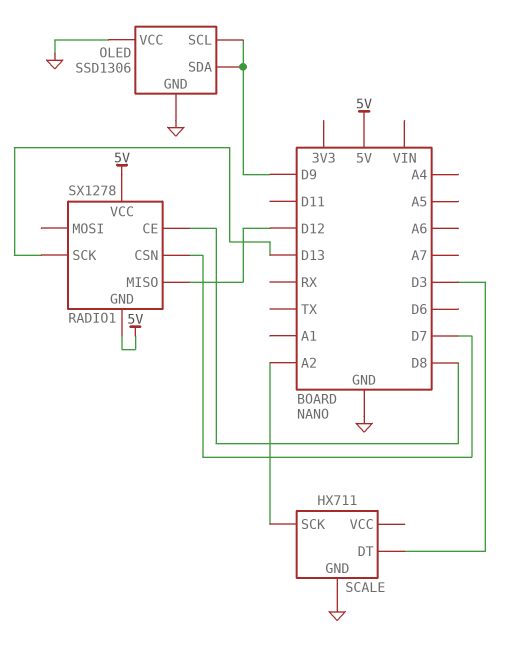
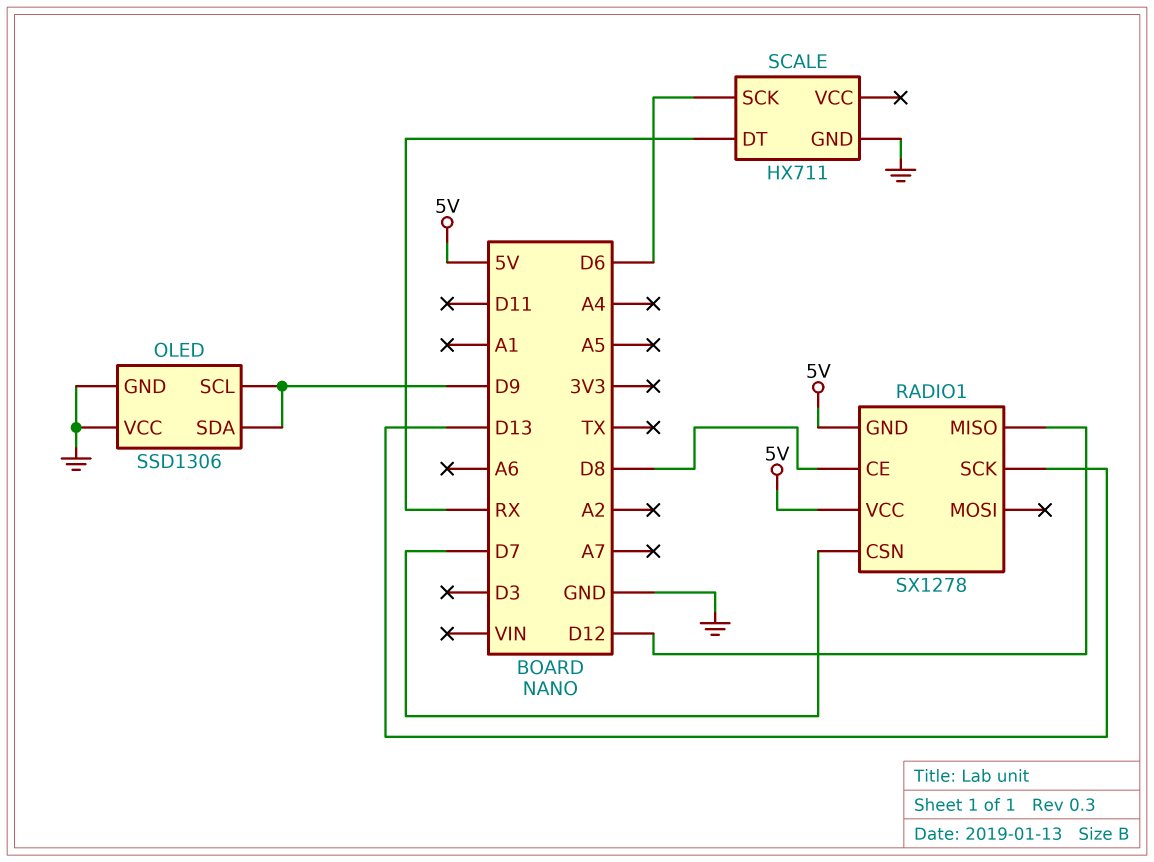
SCALE pin DT: D3 -> RX
SCALE pin SCK: A2 -> D6

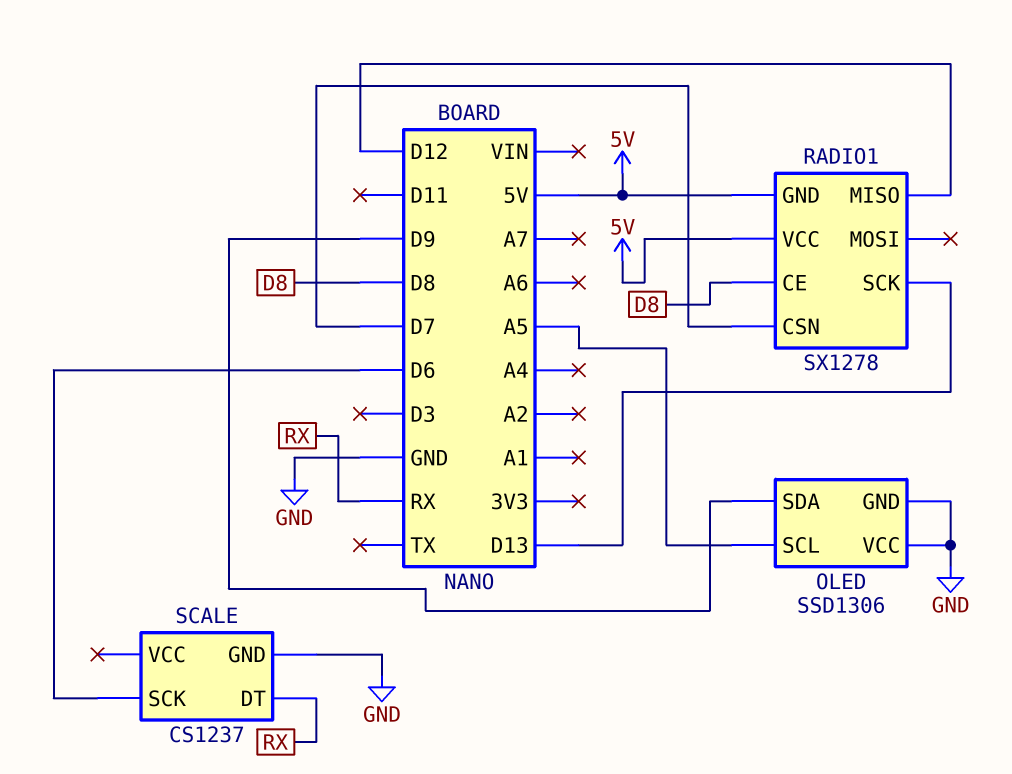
OLED pin SCL: D9 -> A5
SCALE: HX711 -> CS1237

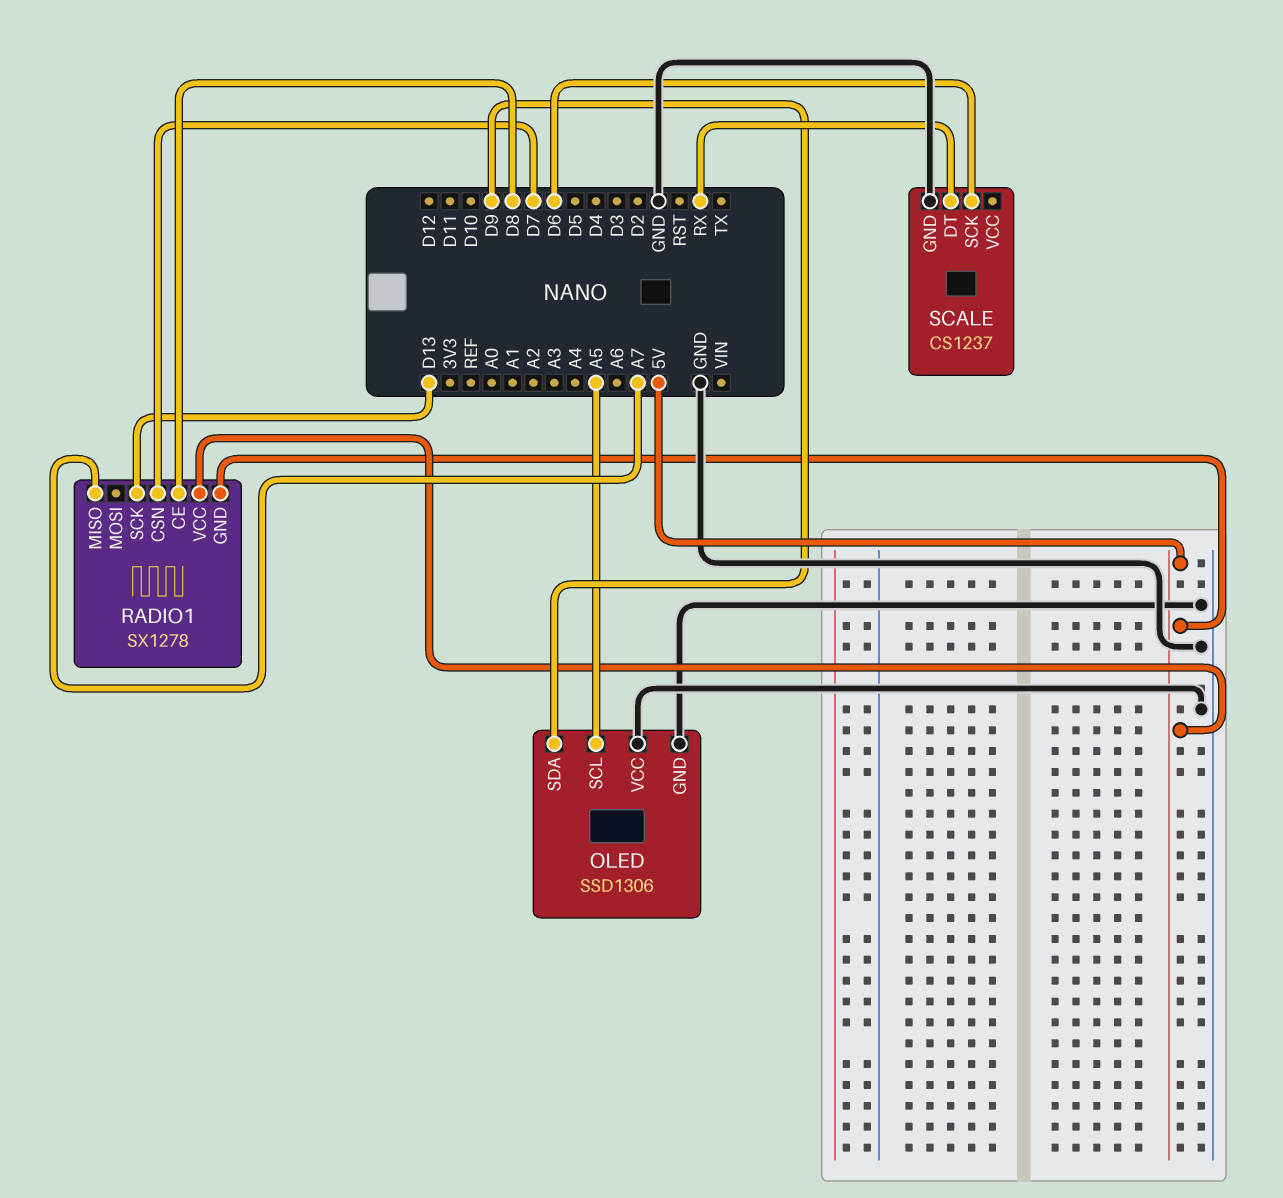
RADIO1 pin MISO: D12 -> A7

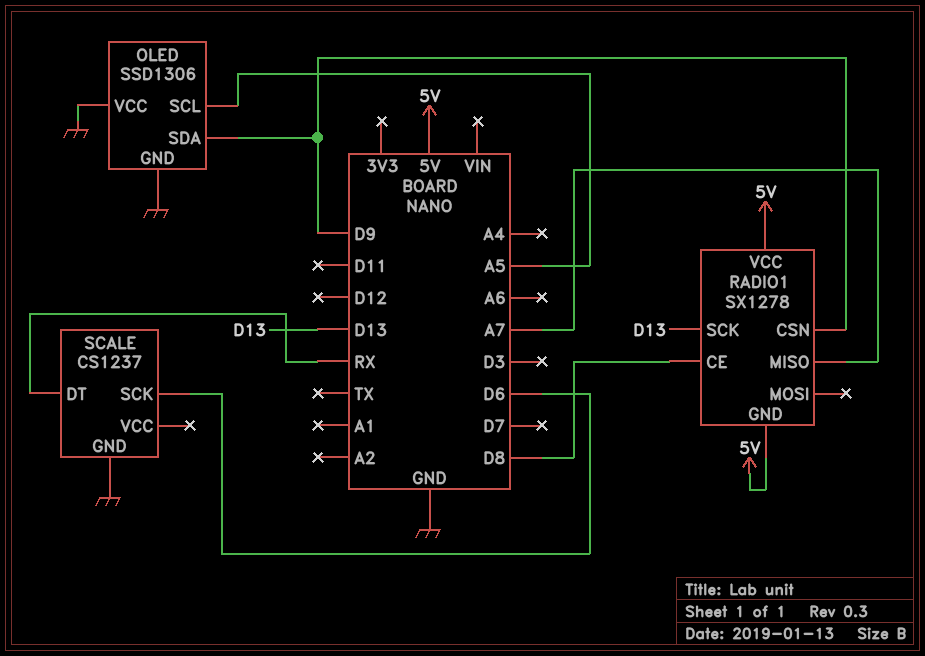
RADIO1 pin CSN: D7 -> D9

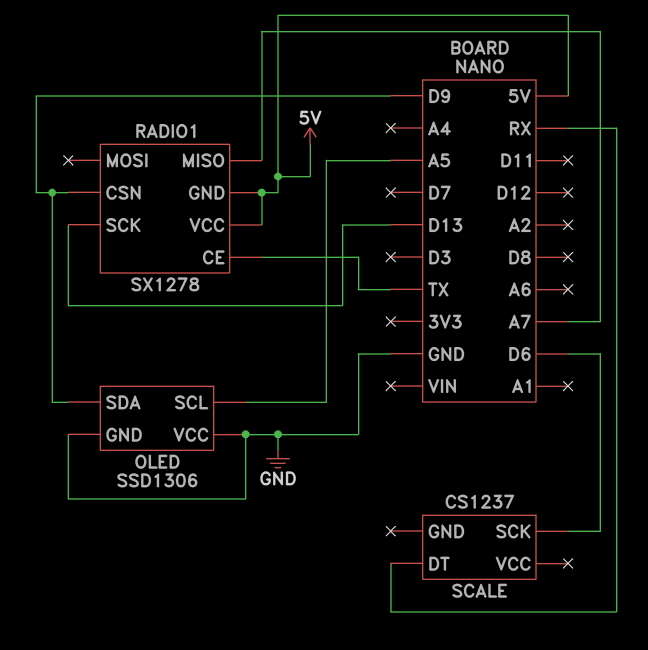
RADIO1 pin CE: D8 -> TX
SCALE pin GND: GND -> none

